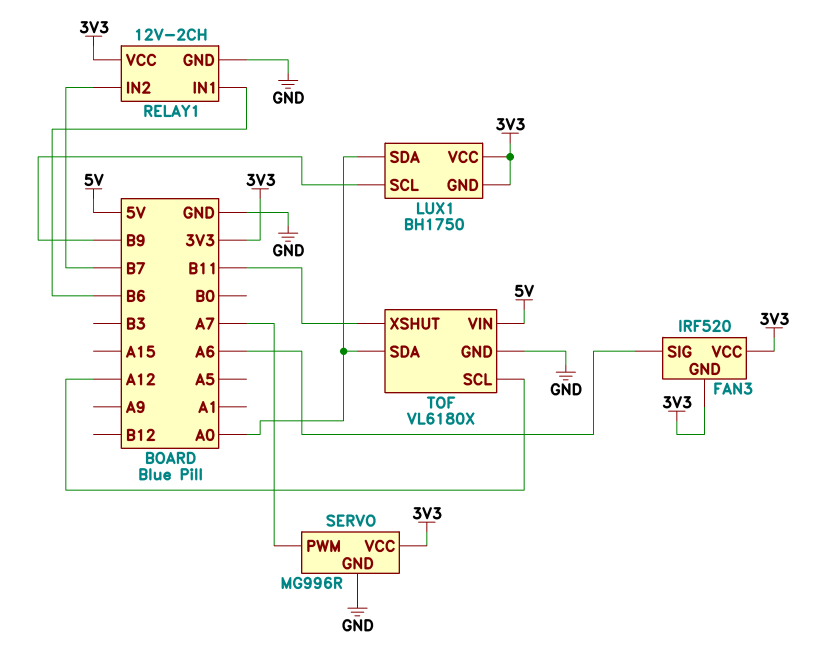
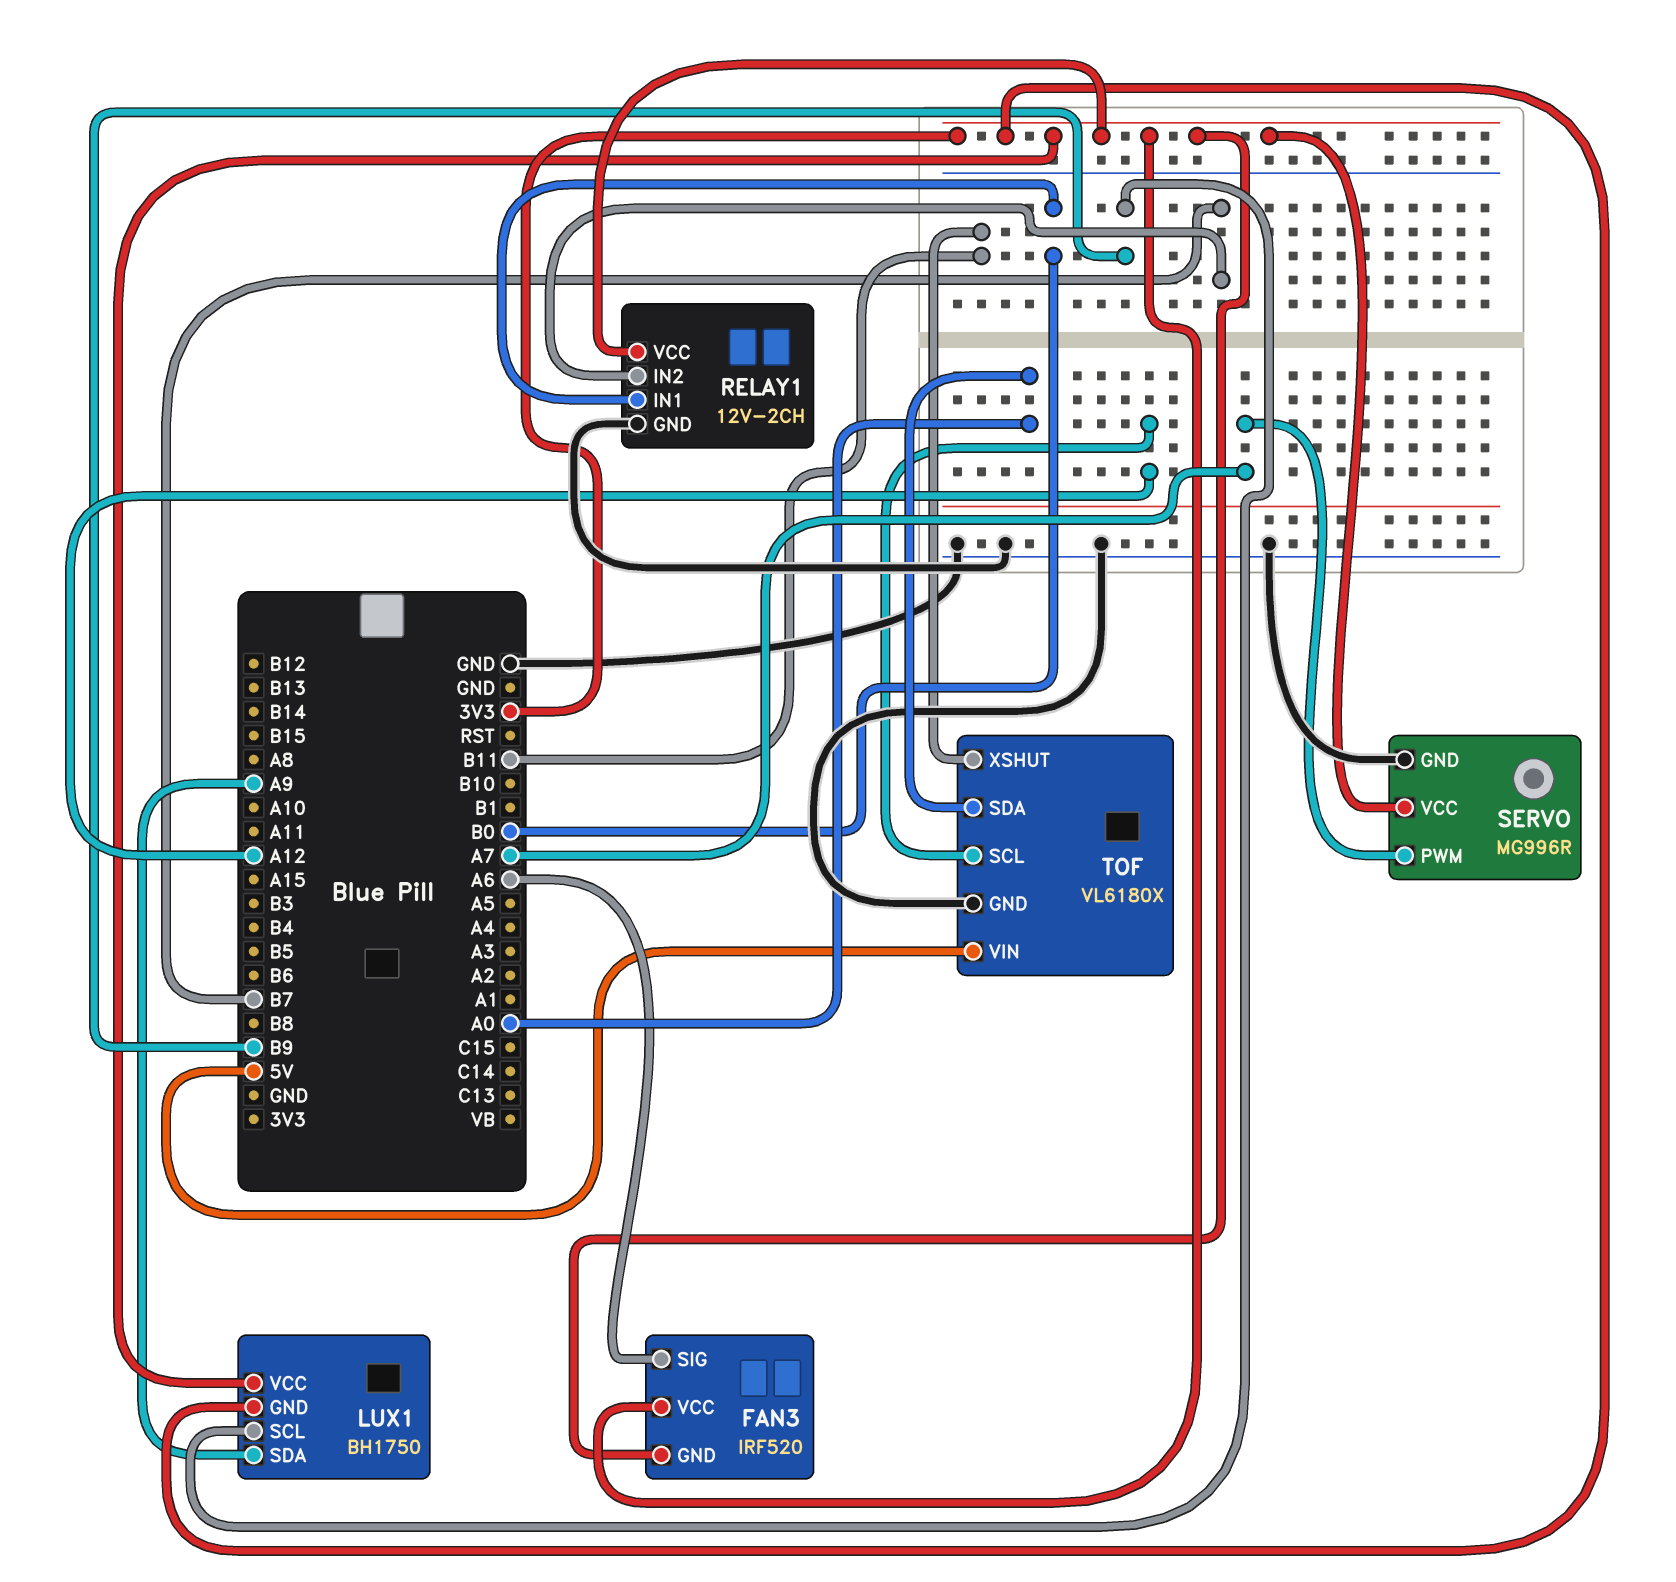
LUX1 pin SDA: A0 -> A9
RELAY1 pin IN1: B6 -> B0

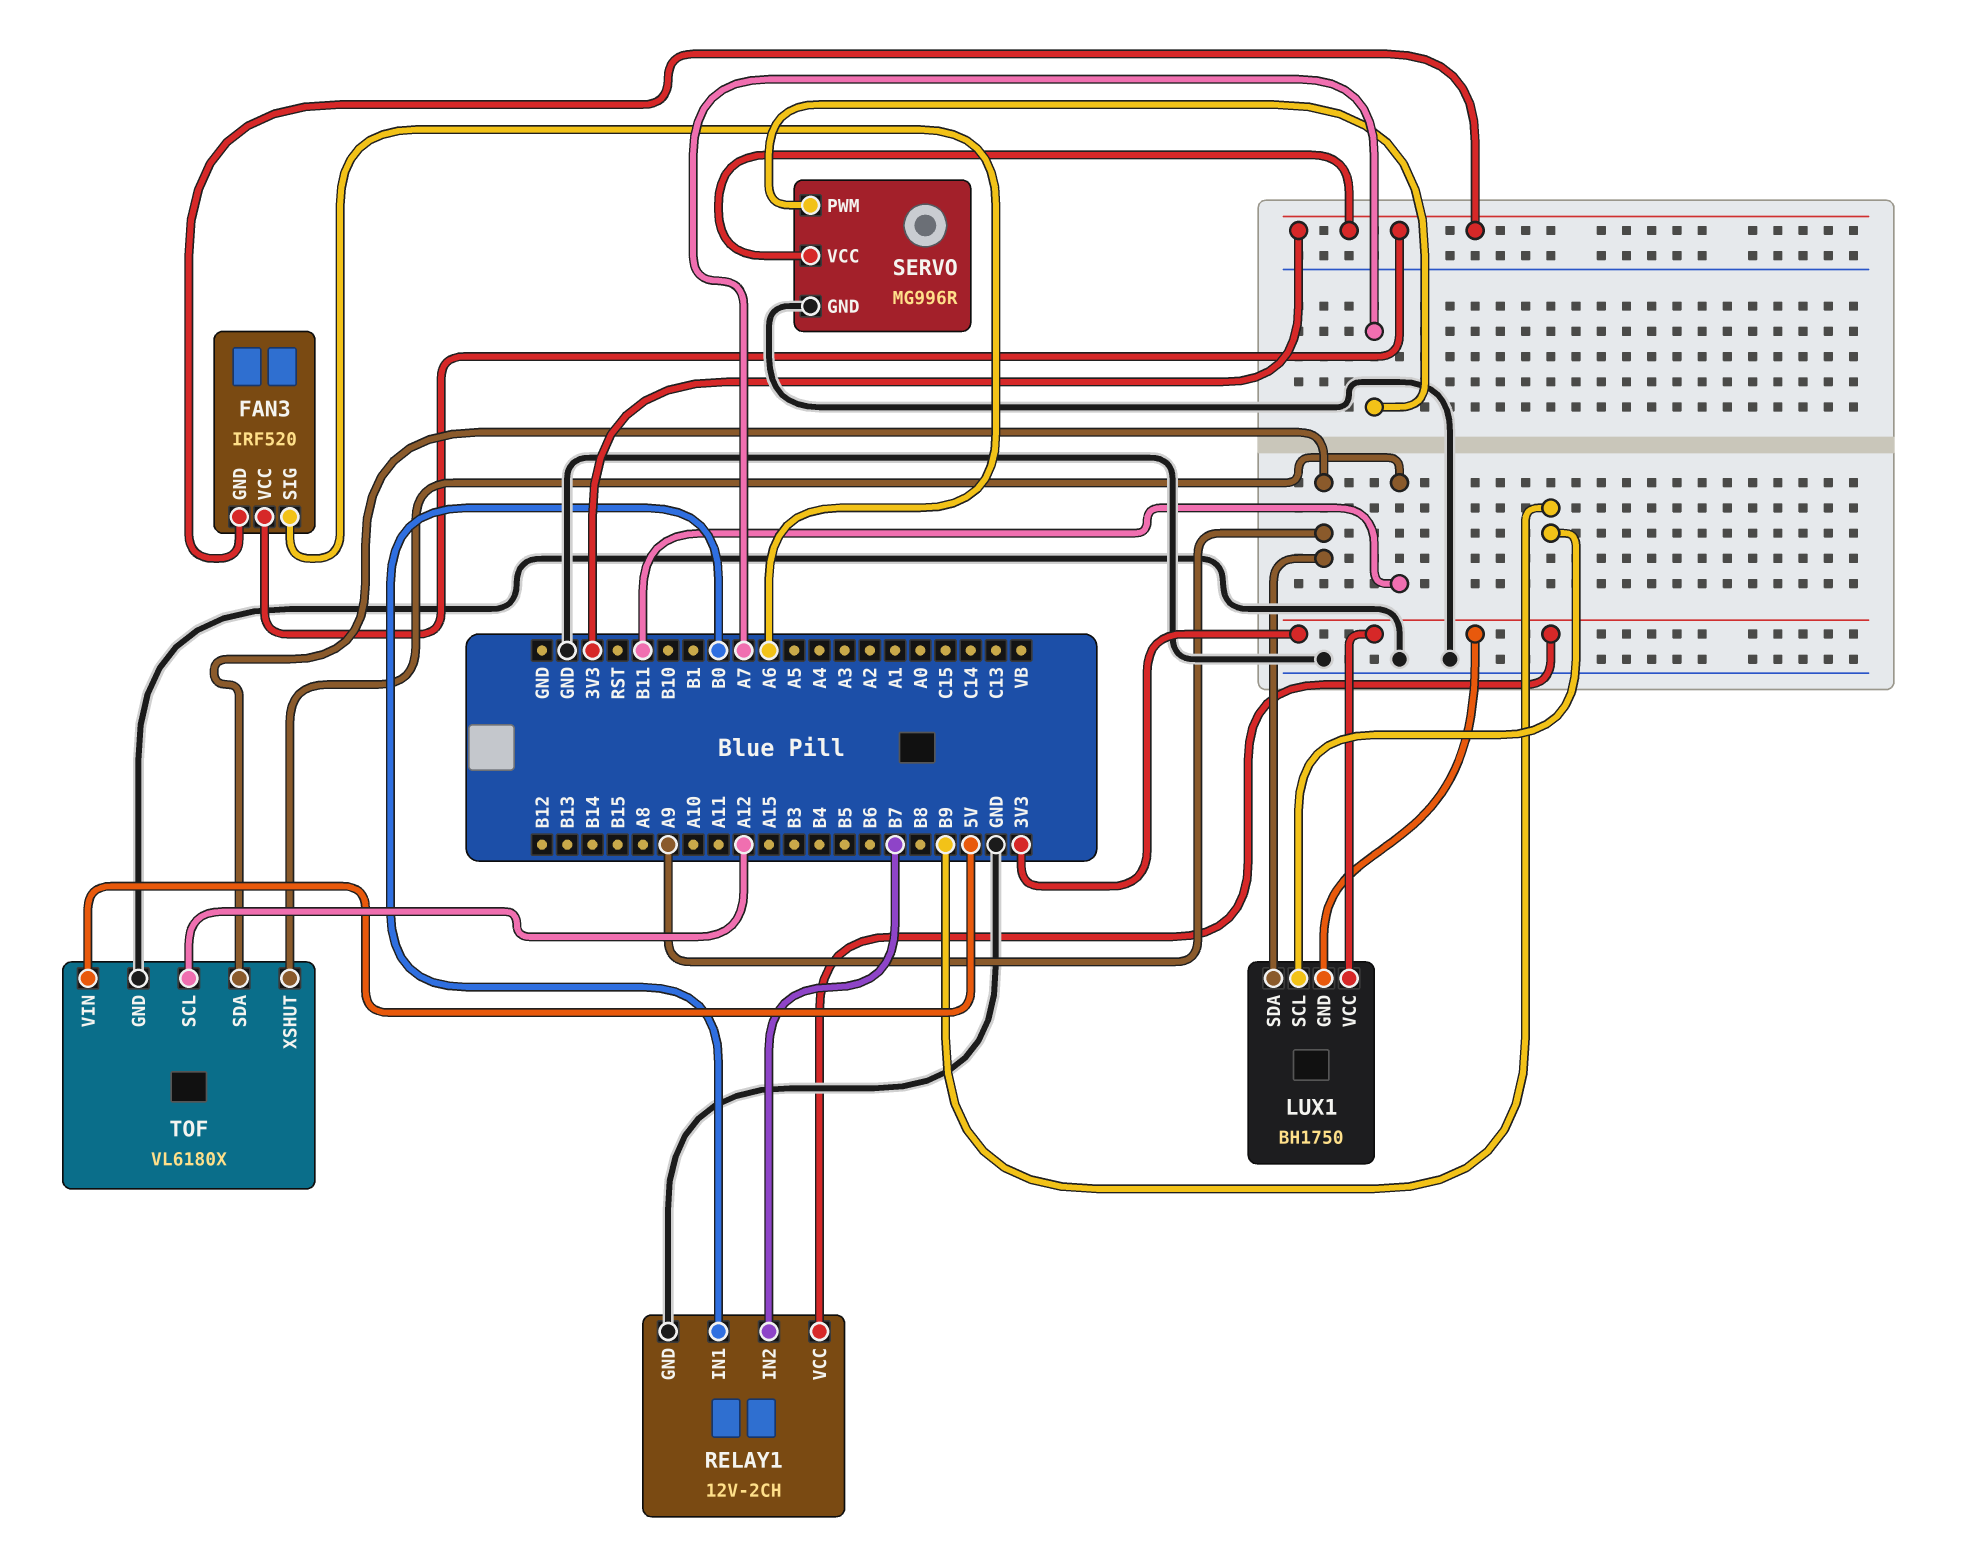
TOF pin SDA: A0 -> A9

